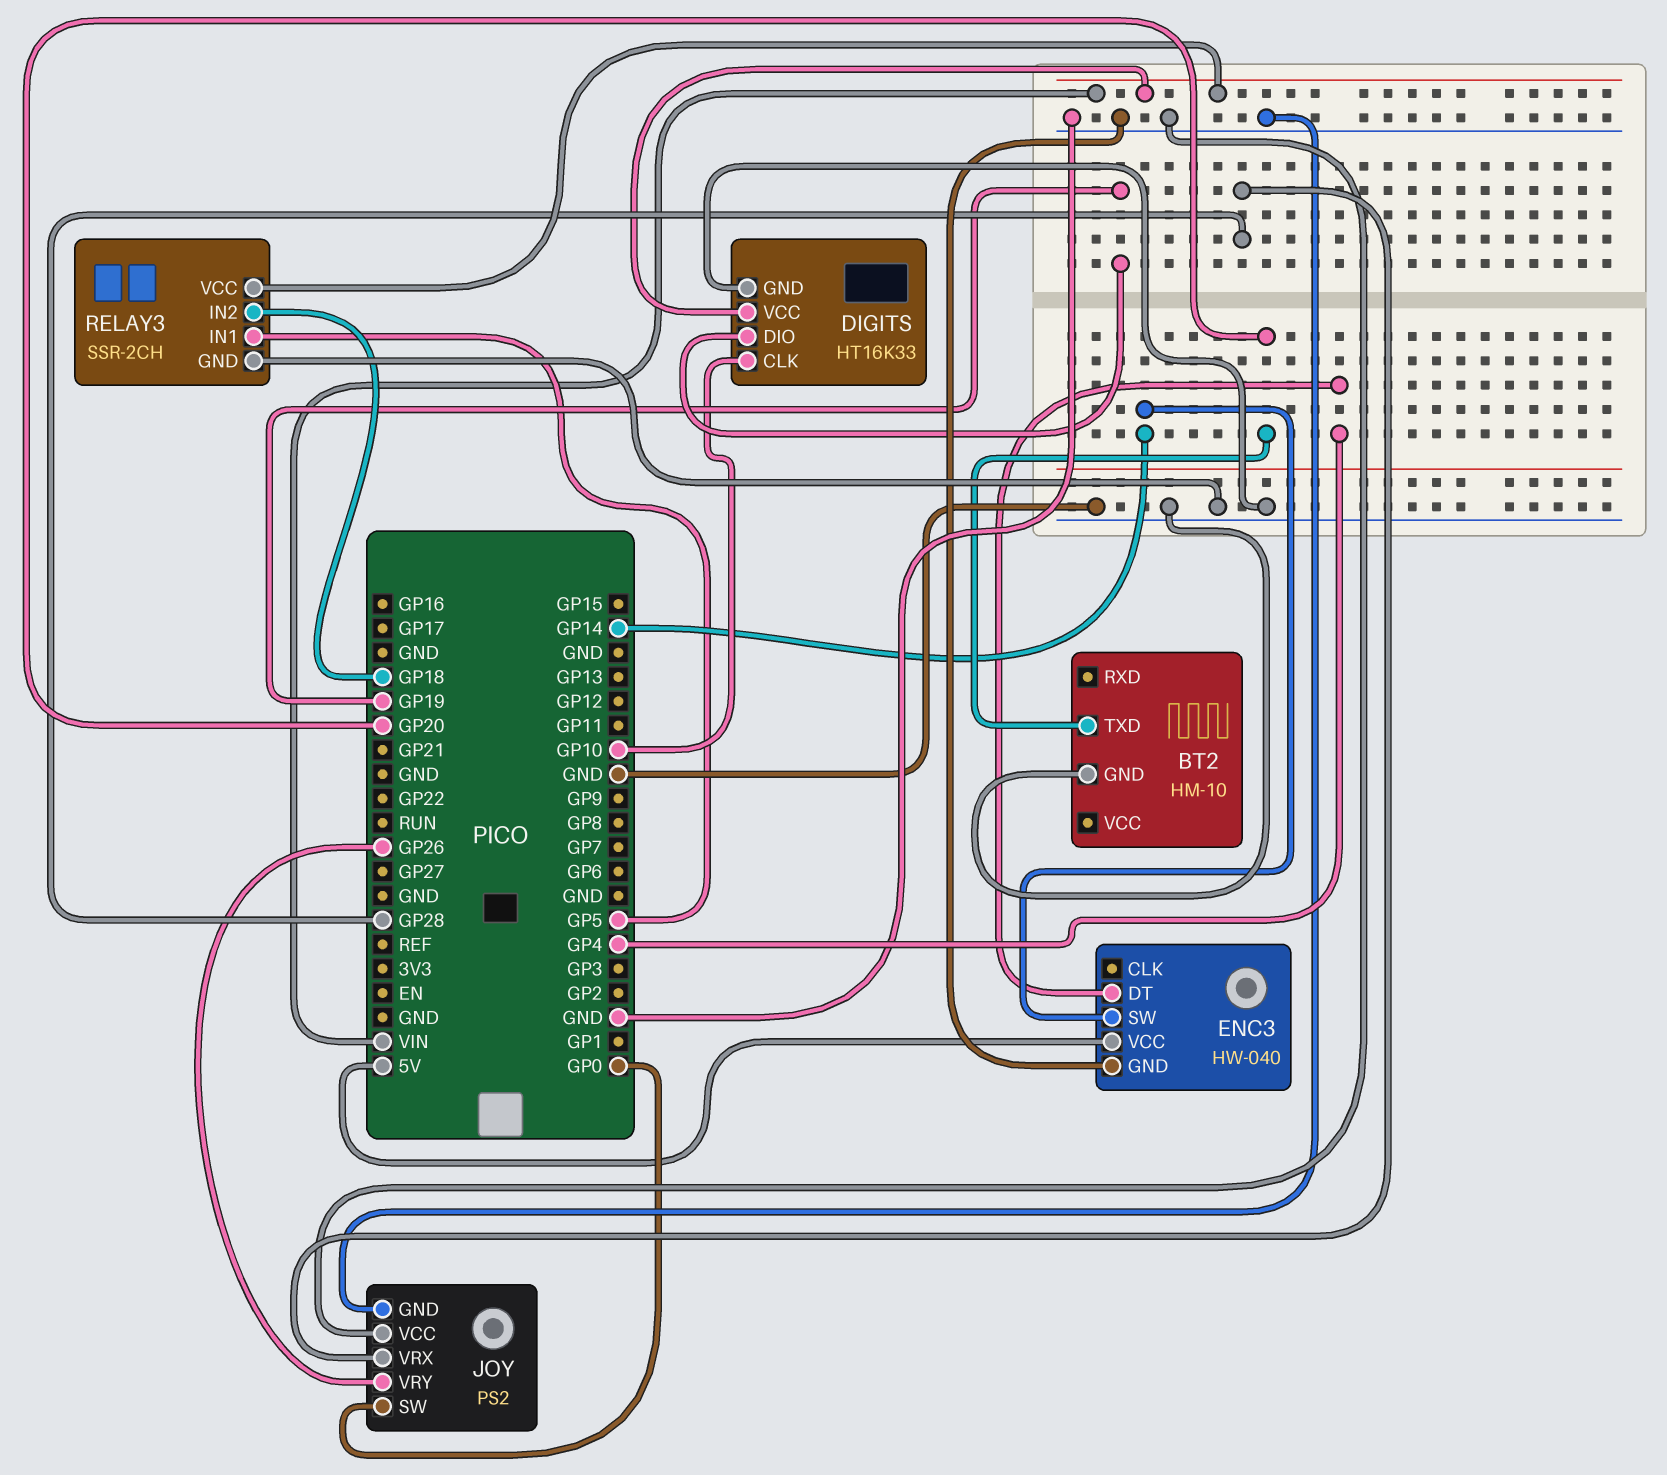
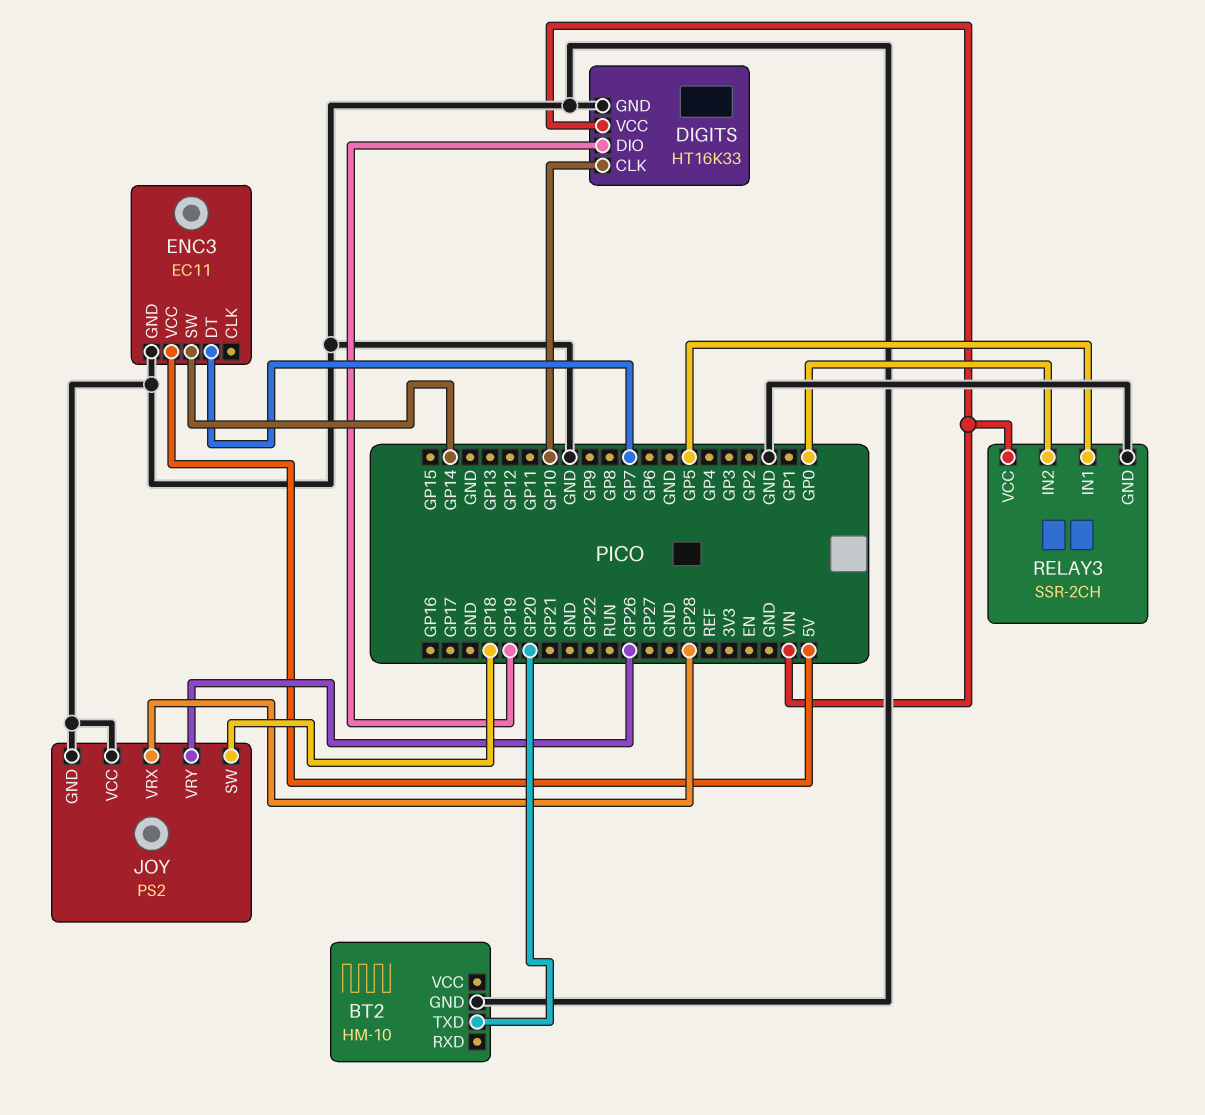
ENC3: HW-040 -> EC11
ENC3 pin DT: GP4 -> GP7
JOY pin SW: GP0 -> GP18
RELAY3 pin IN2: GP18 -> GP0

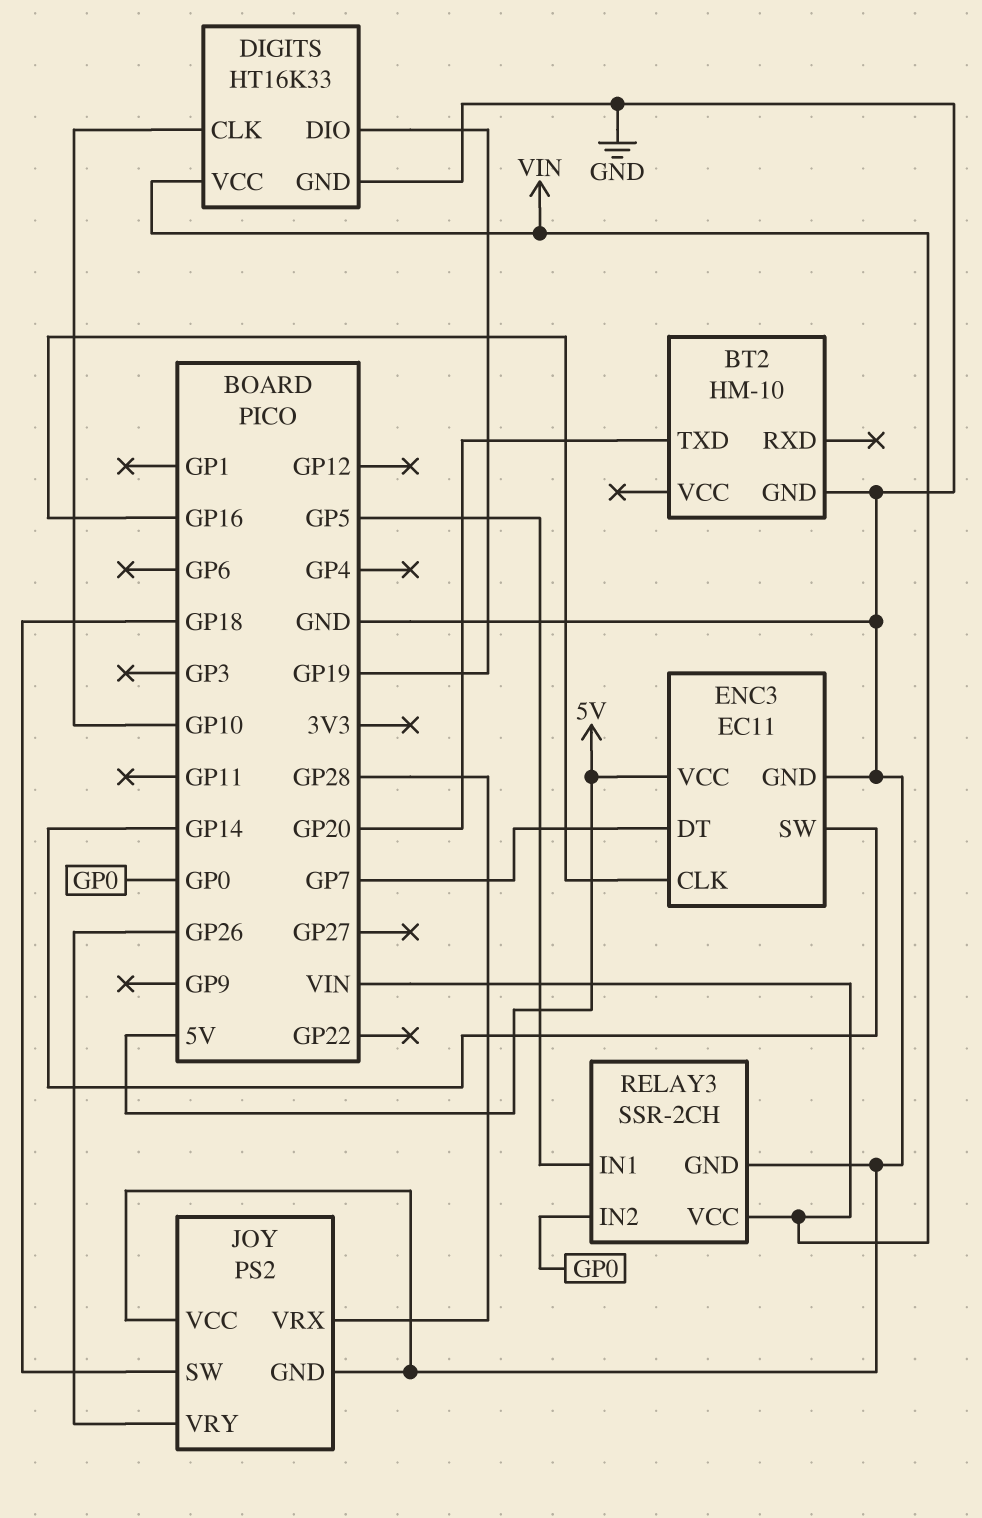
ENC3 pin CLK: none -> GP16

